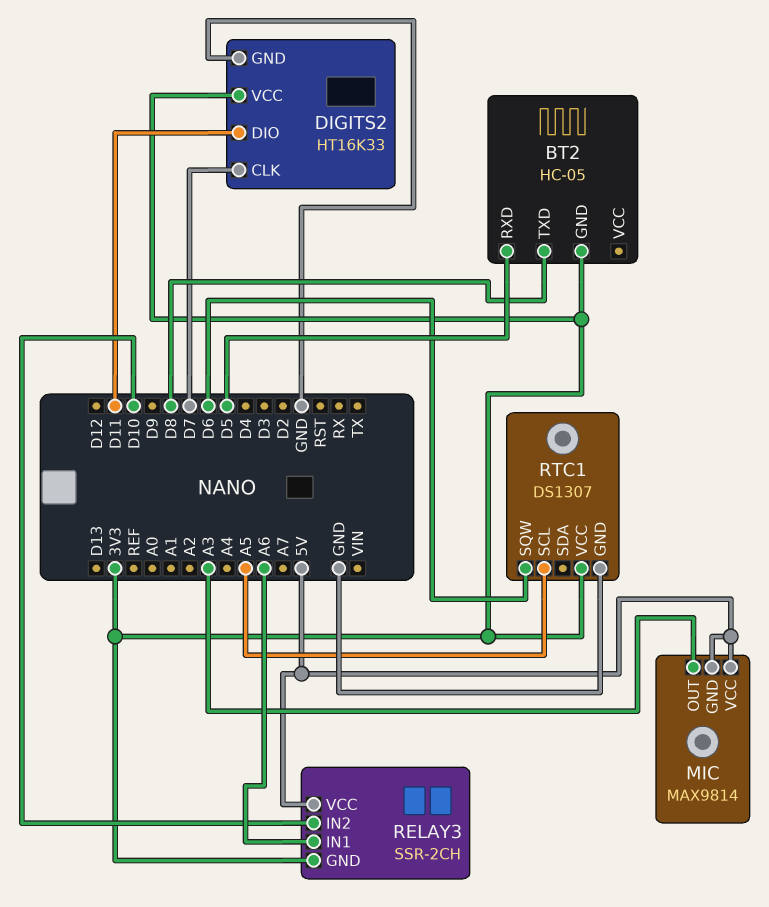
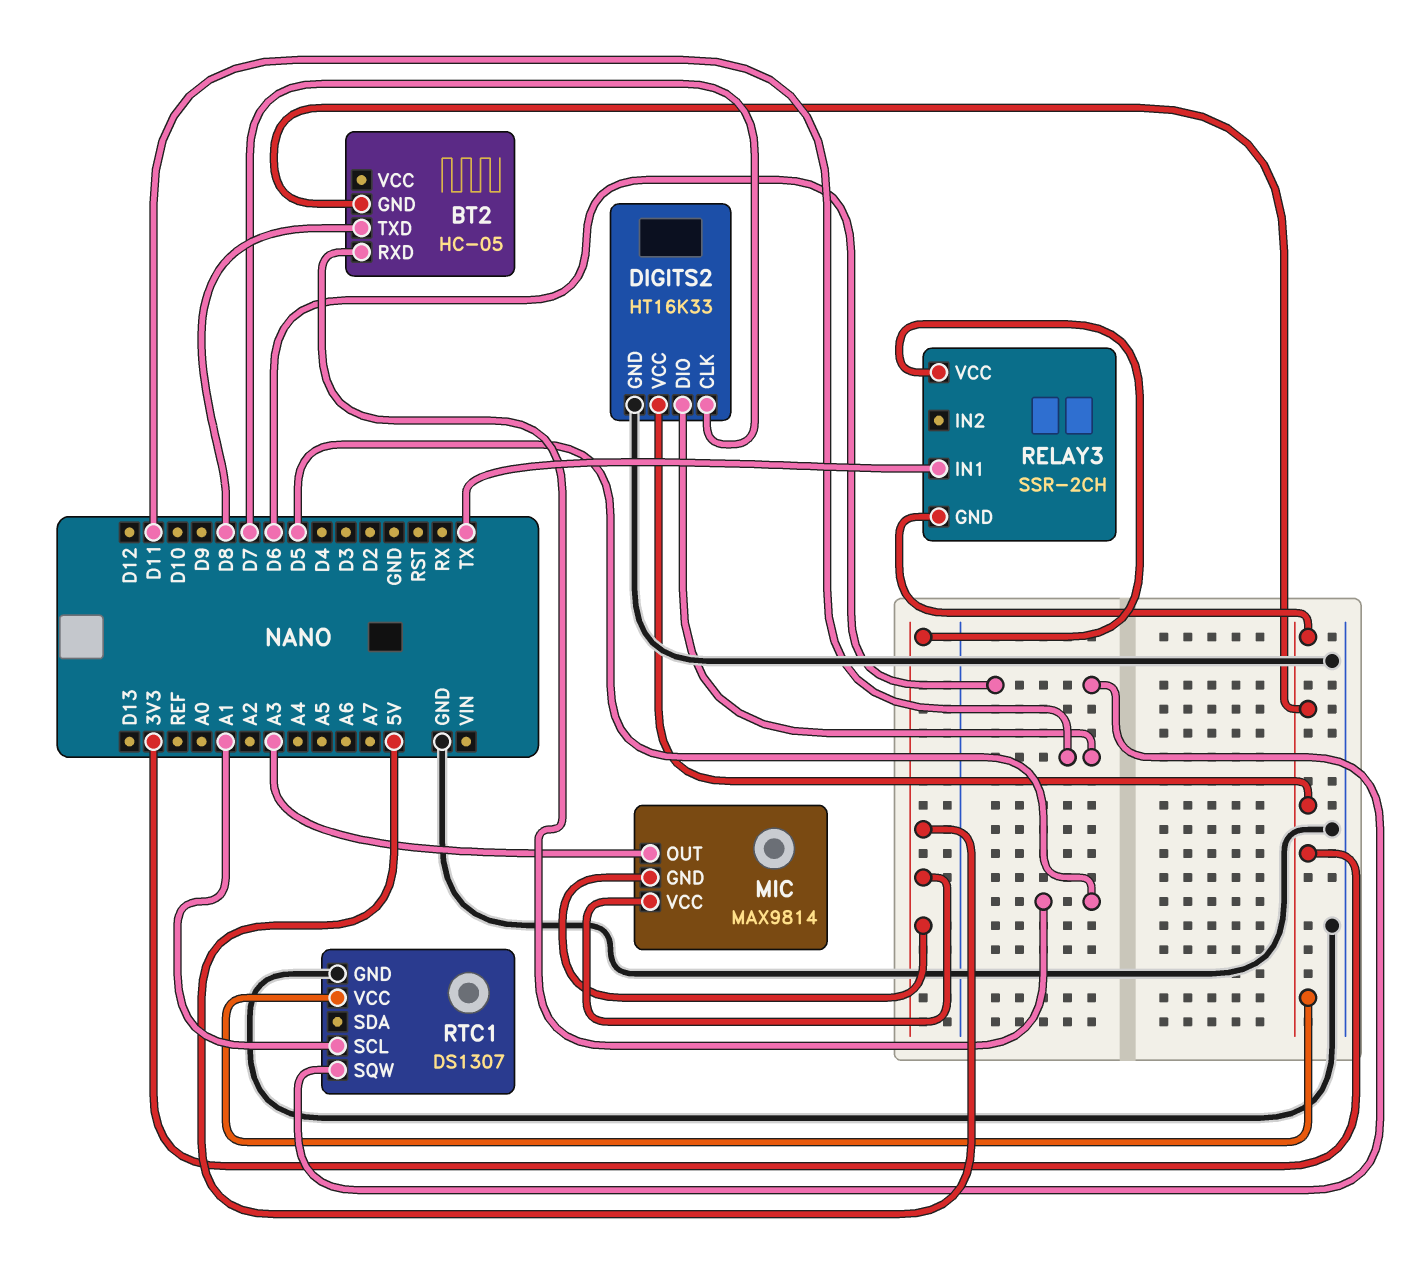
RELAY3 pin IN1: A6 -> TX
RELAY3 pin IN2: D10 -> none
RTC1 pin SCL: A5 -> A1

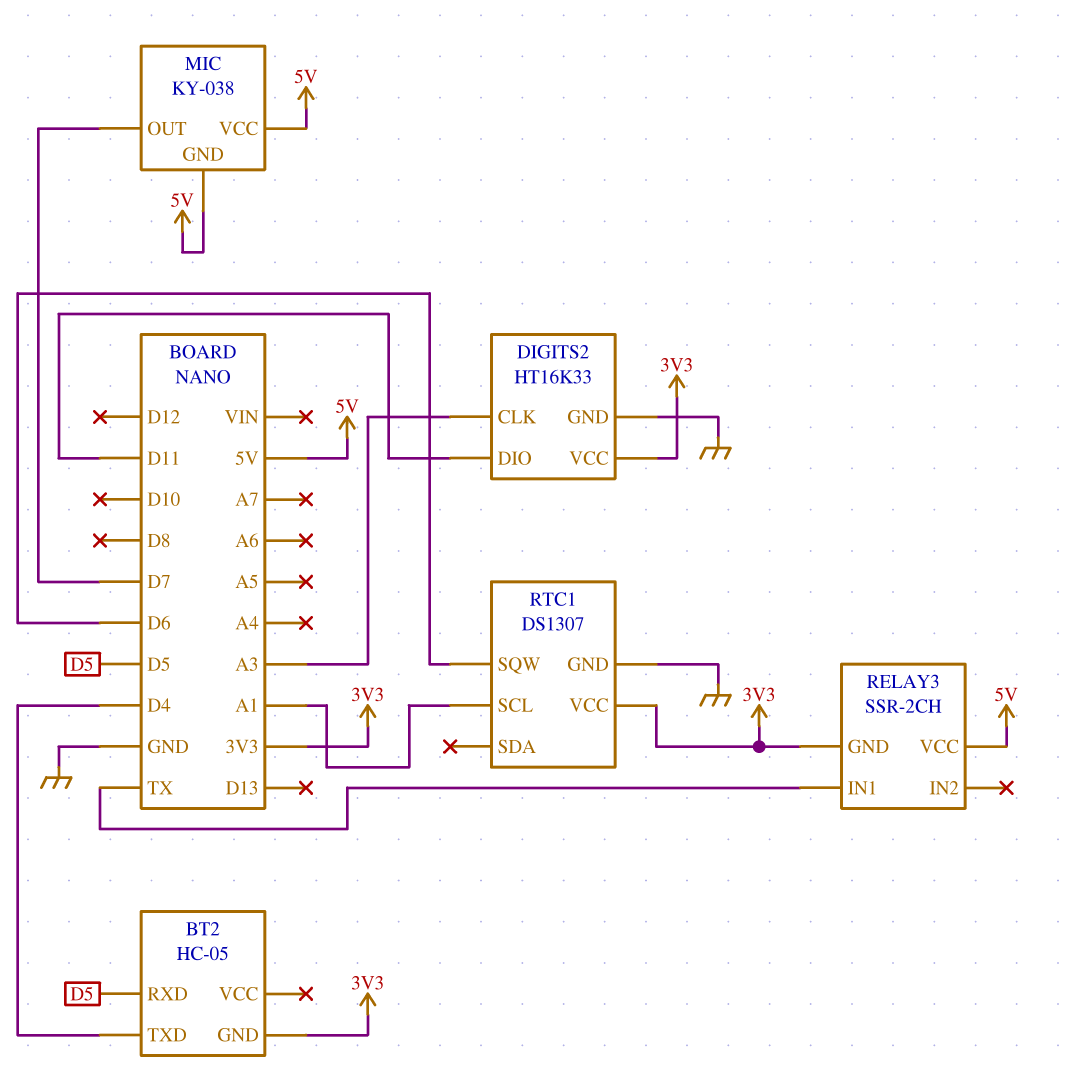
BT2 pin TXD: D8 -> D4
DIGITS2 pin CLK: D7 -> A3
MIC: MAX9814 -> KY-038
MIC pin OUT: A3 -> D7

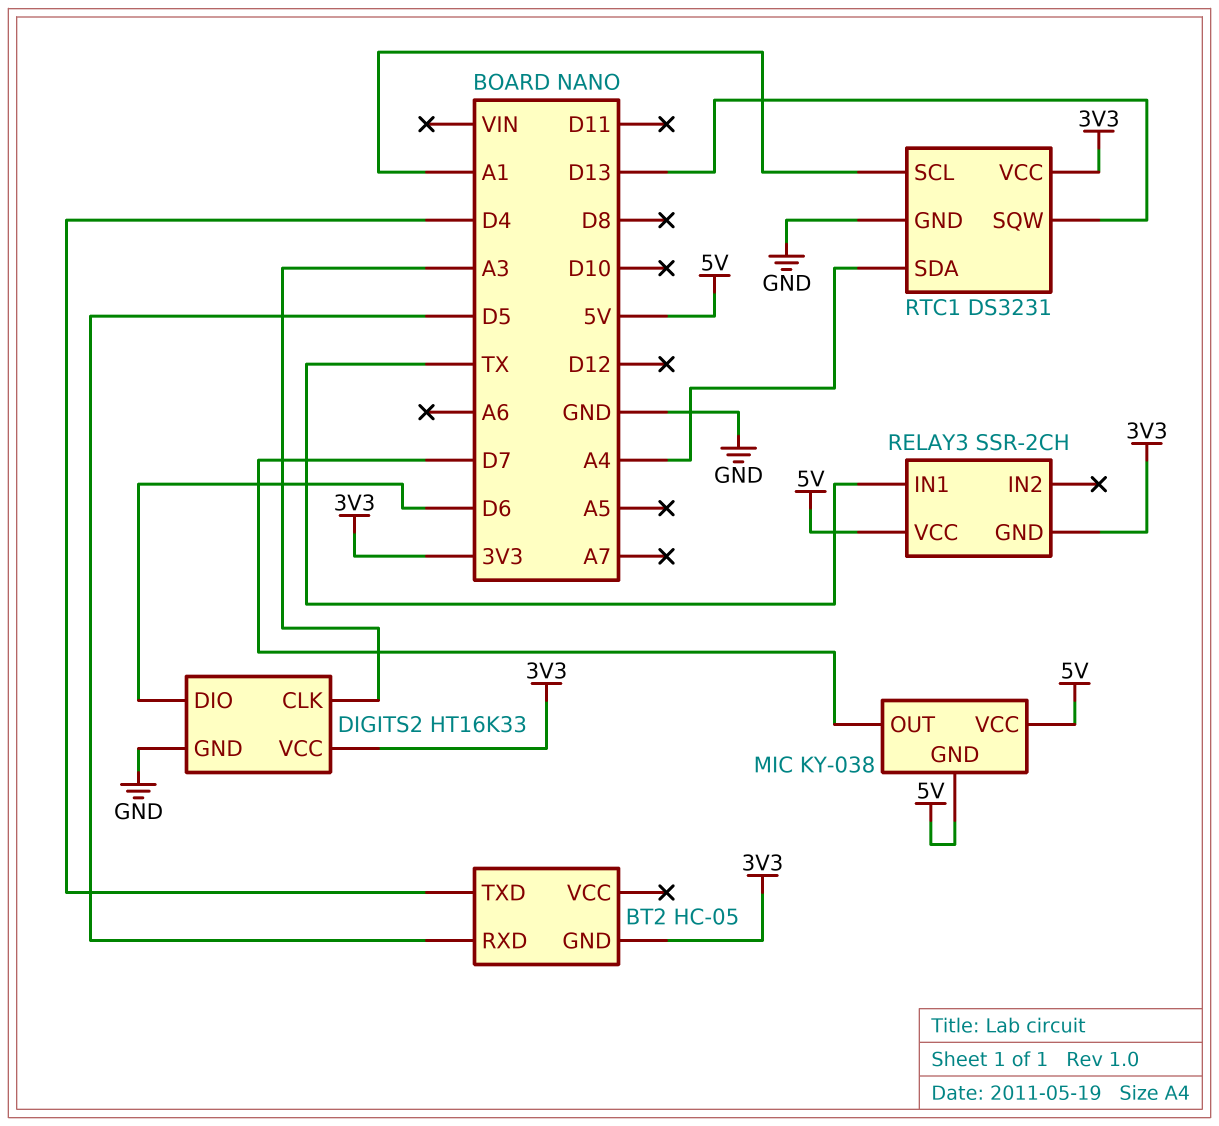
DIGITS2 pin DIO: D11 -> D6
RTC1: DS1307 -> DS3231
RTC1 pin SDA: none -> A4
RTC1 pin SQW: D6 -> D13

